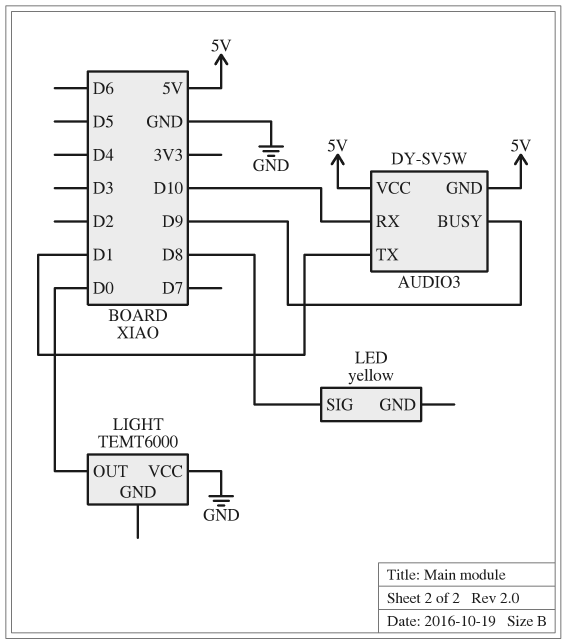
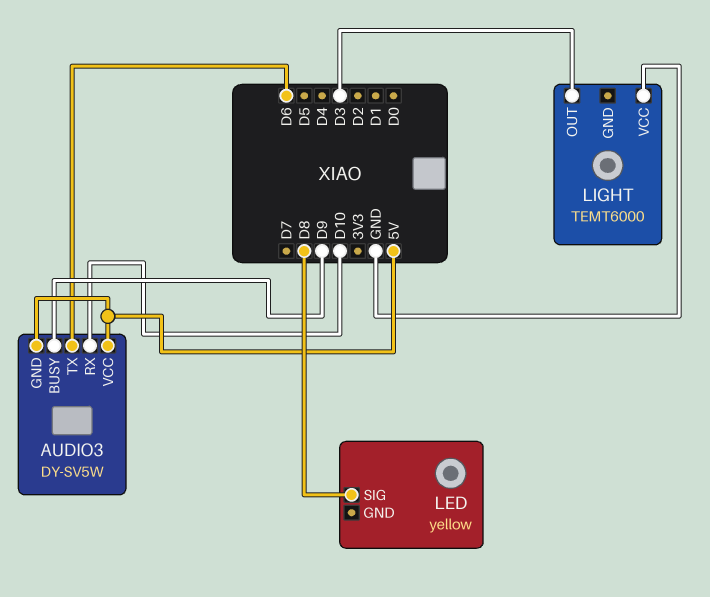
AUDIO3 pin TX: D1 -> D6
LIGHT pin OUT: D0 -> D3

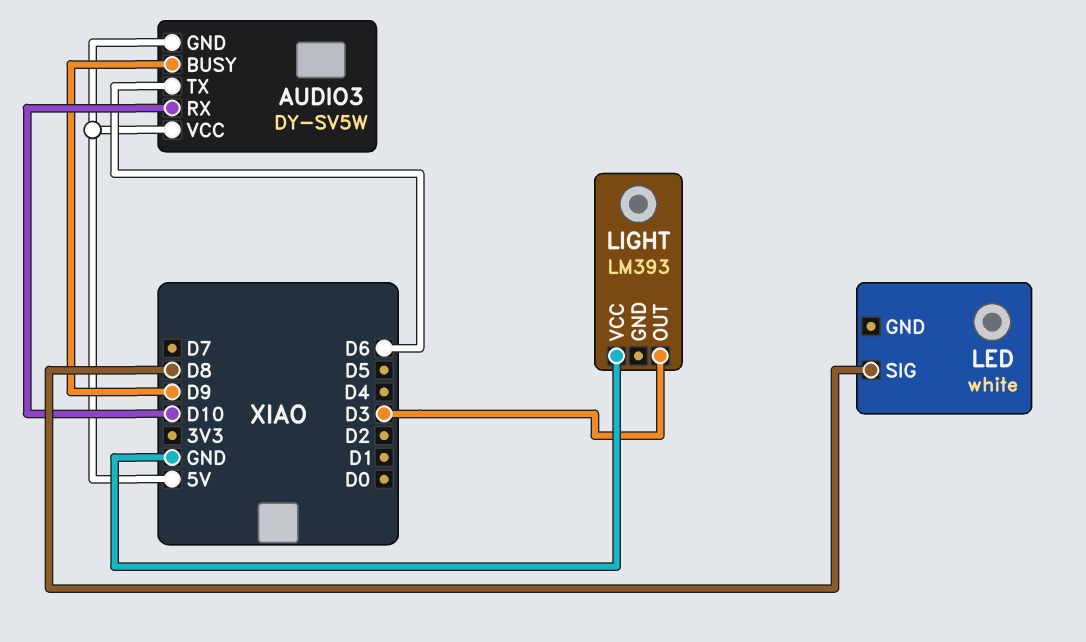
LED: yellow -> white
LIGHT: TEMT6000 -> LM393

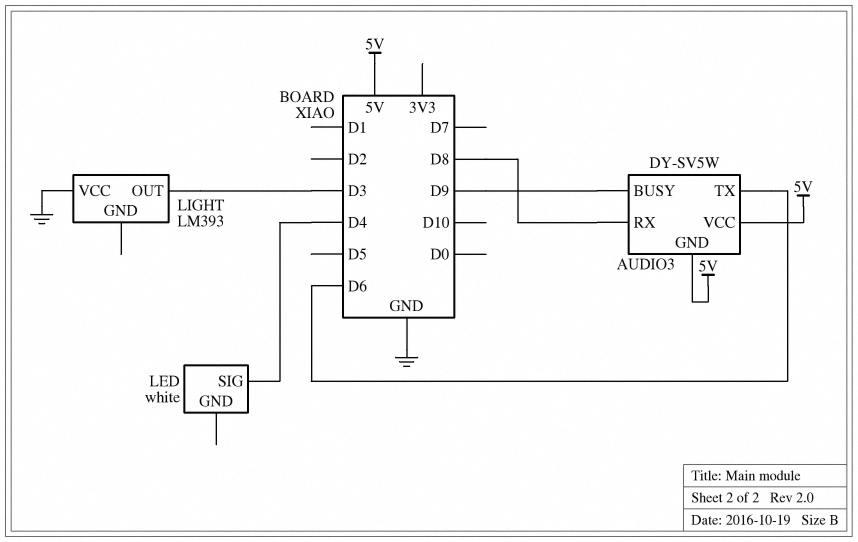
AUDIO3 pin RX: D10 -> D8
LED pin SIG: D8 -> D4

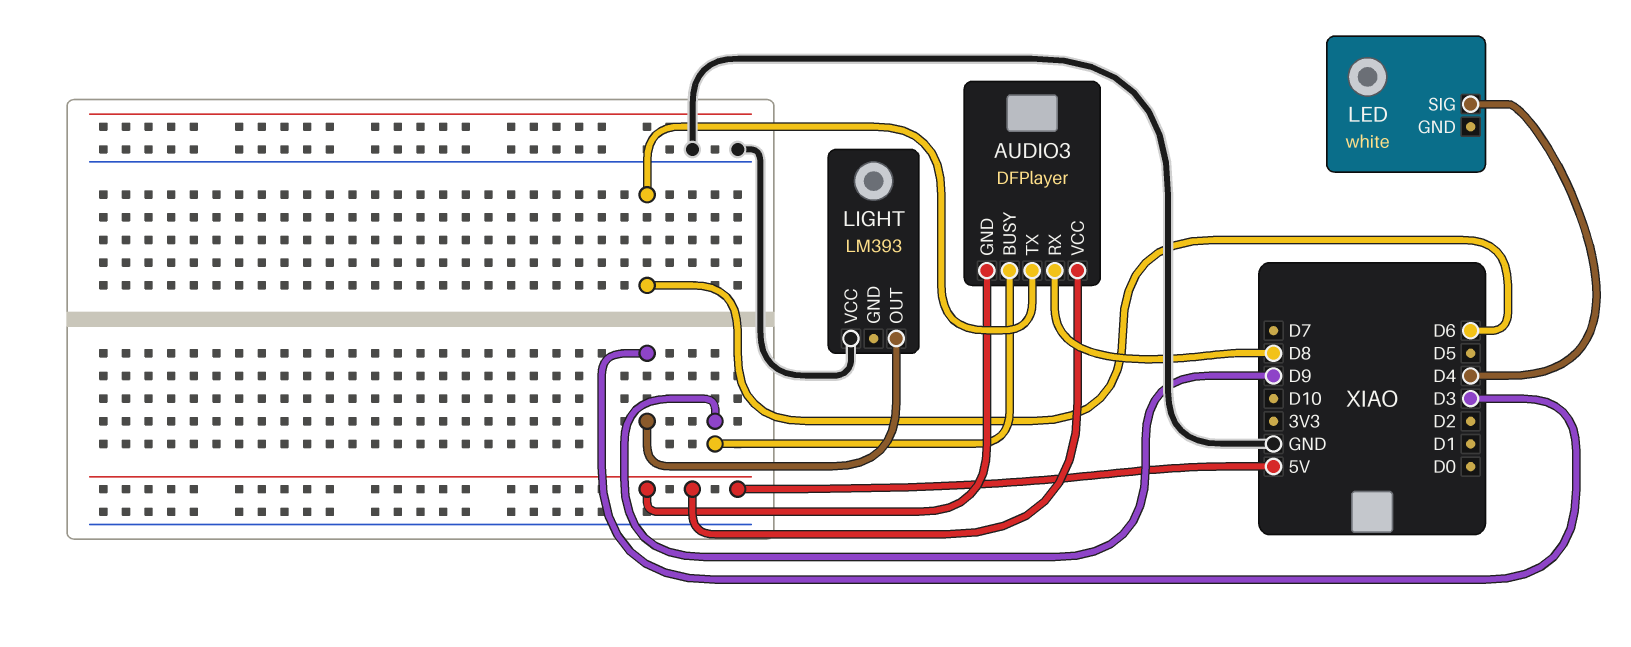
AUDIO3: DY-SV5W -> DFPlayer

